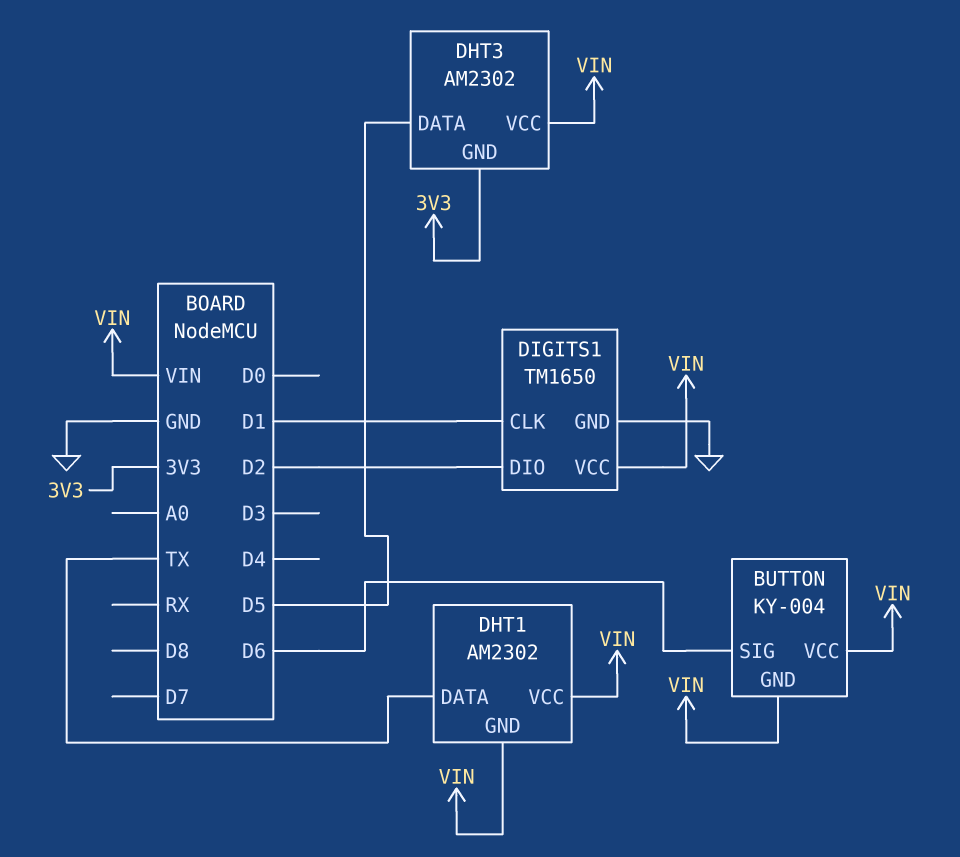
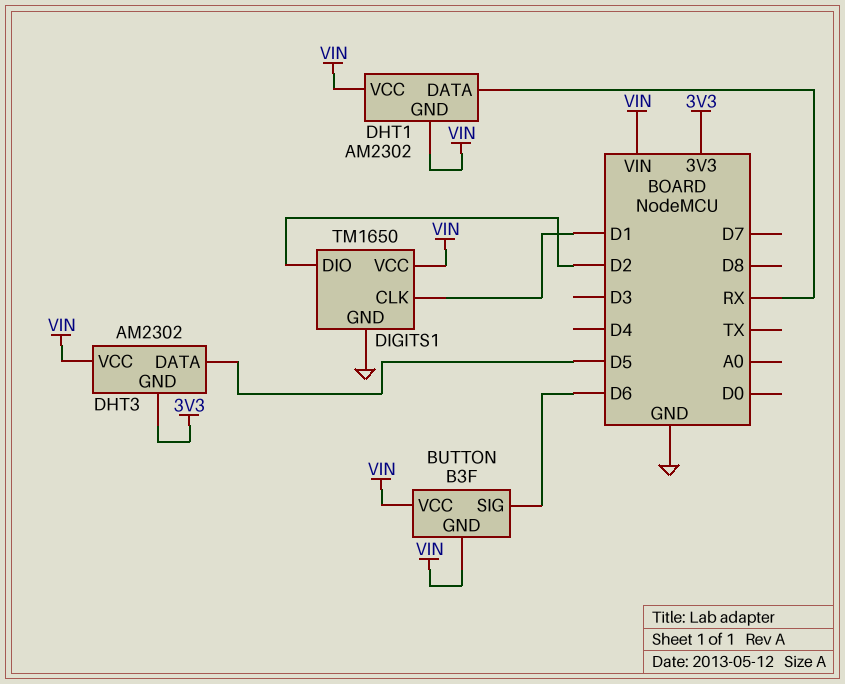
BUTTON: KY-004 -> B3F
DHT1 pin DATA: TX -> RX

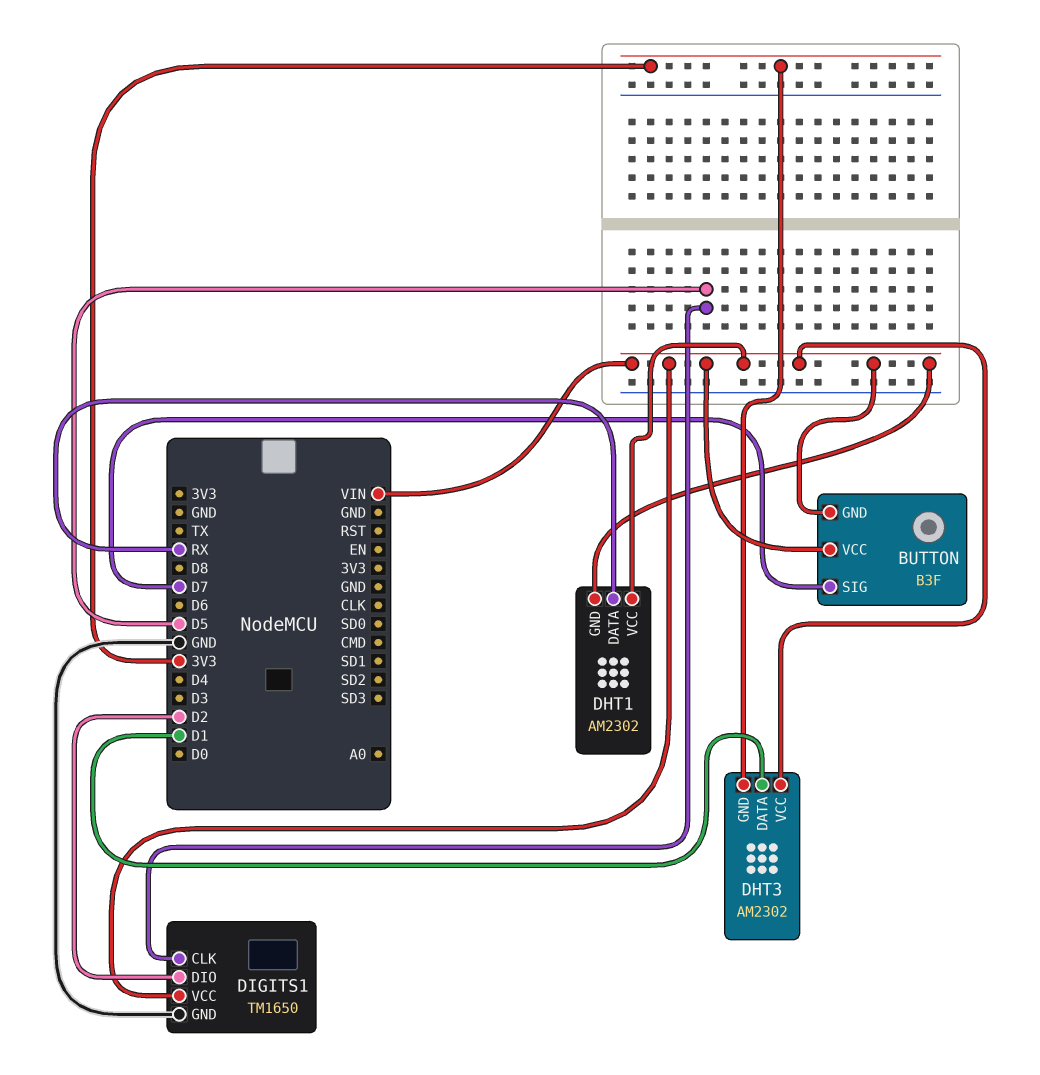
BUTTON pin SIG: D6 -> D7
DHT3 pin DATA: D5 -> D1
DIGITS1 pin CLK: D1 -> D5

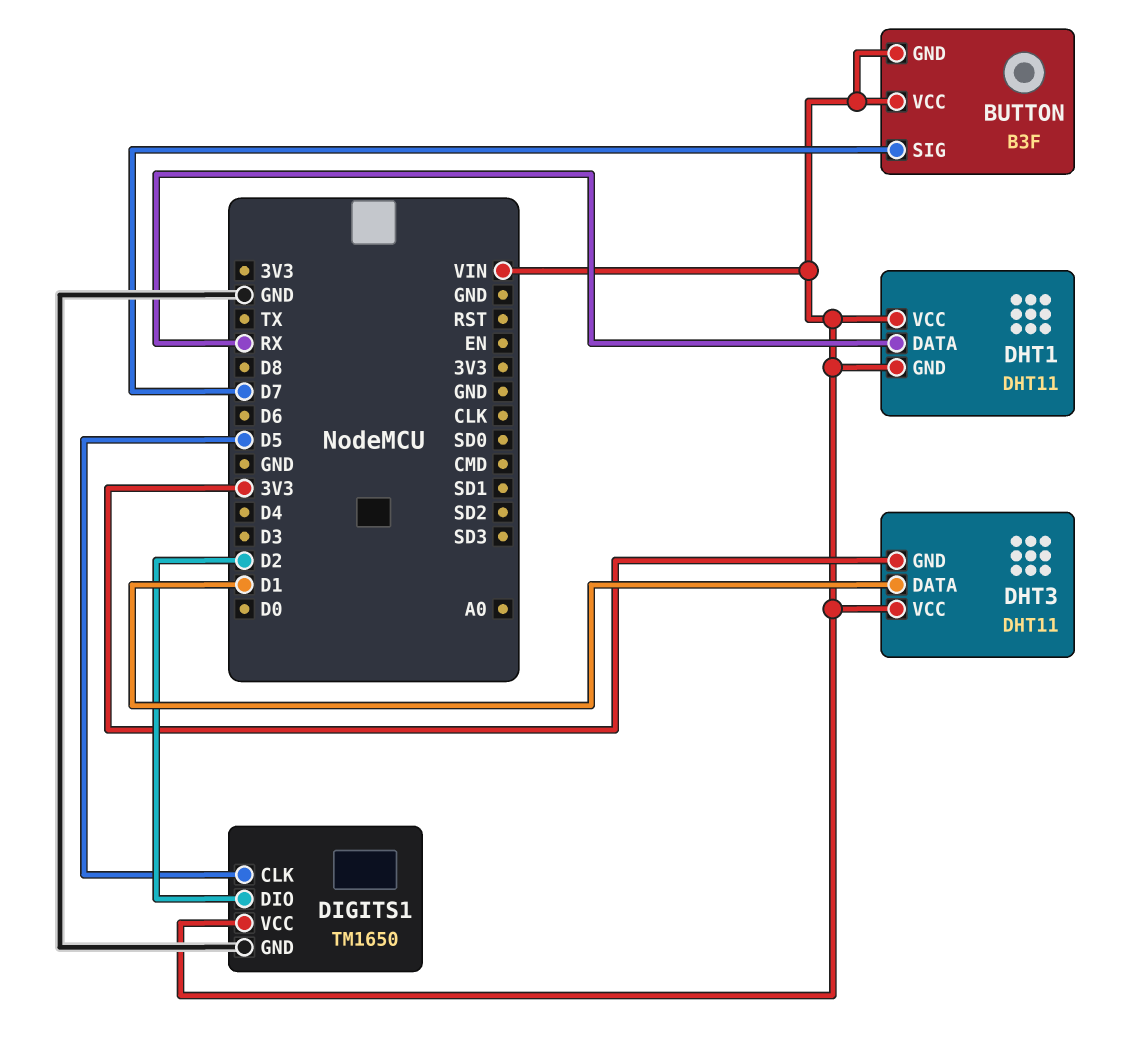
DHT1: AM2302 -> DHT11
DHT3: AM2302 -> DHT11

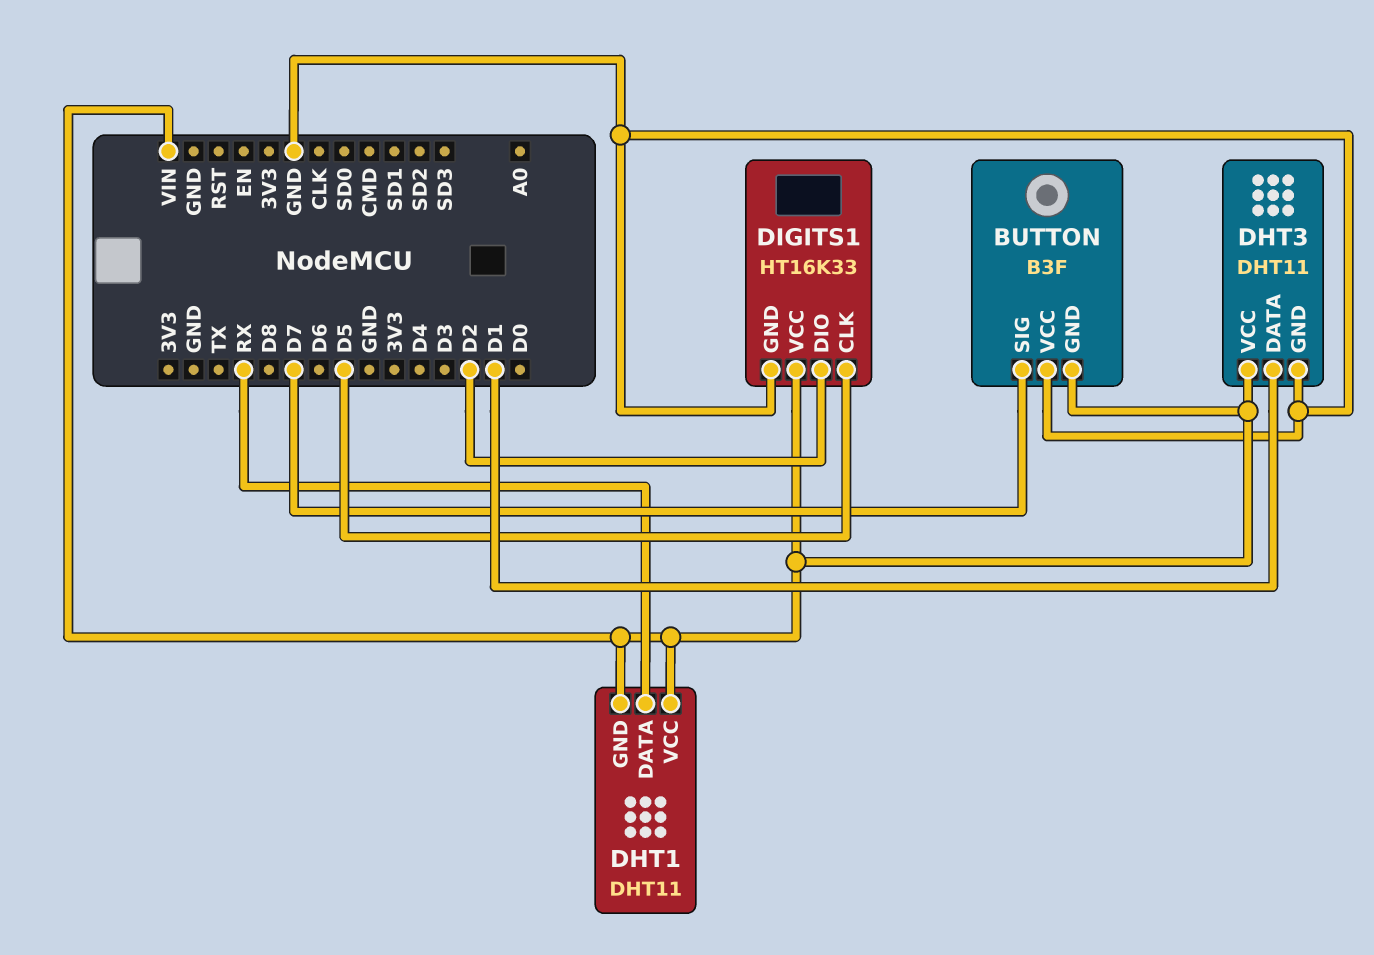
BUTTON pin VCC: VIN -> GND
DHT3 pin GND: 3V3 -> GND
DIGITS1: TM1650 -> HT16K33

